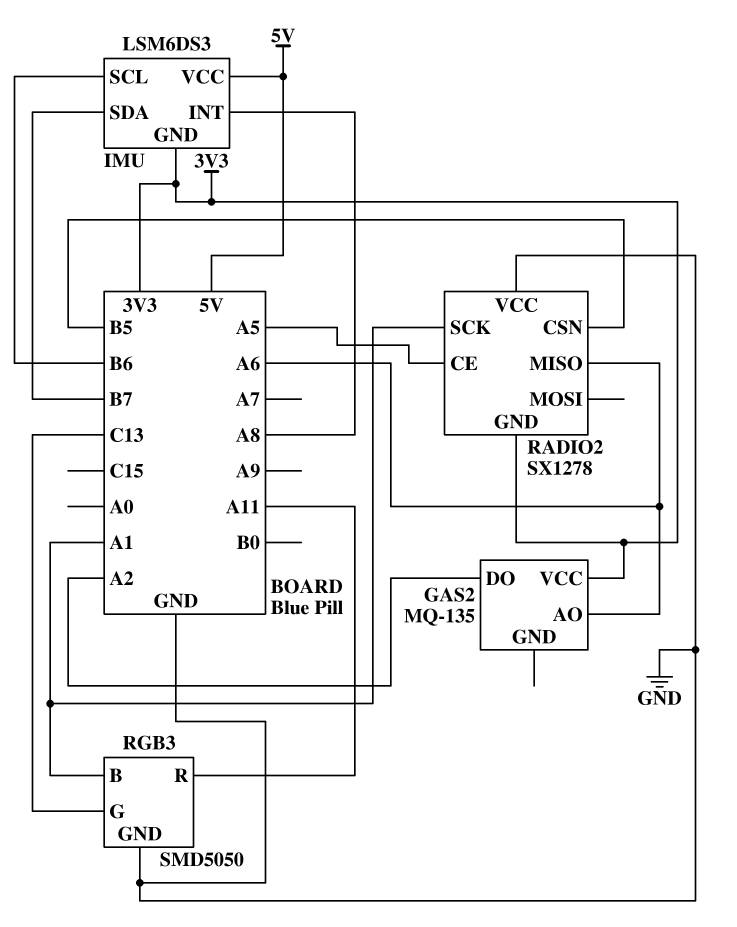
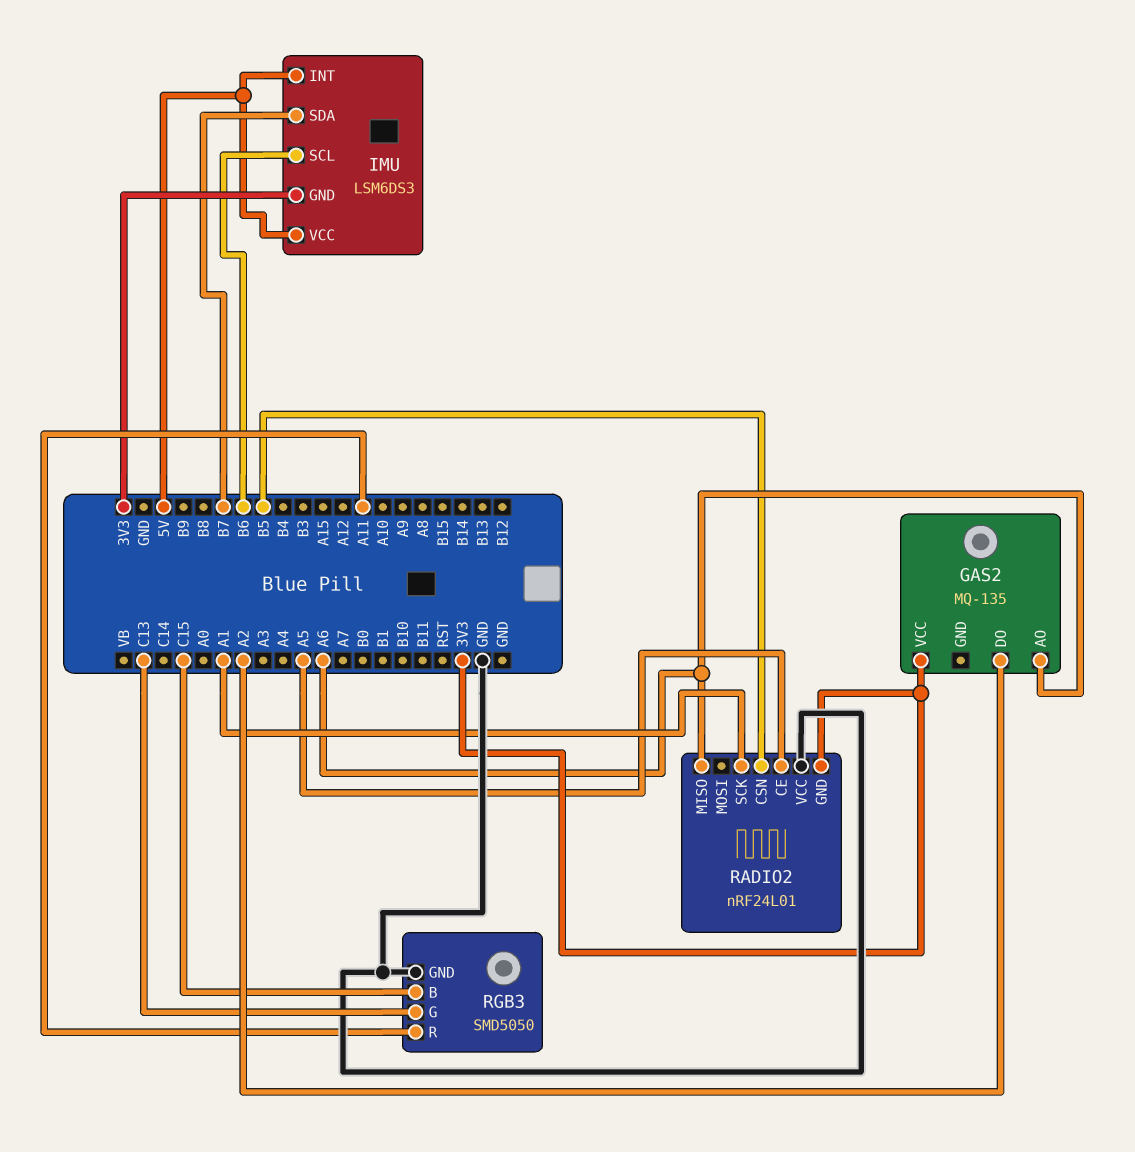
IMU pin INT: A8 -> 5V
RADIO2: SX1278 -> nRF24L01
RGB3 pin B: A1 -> C15

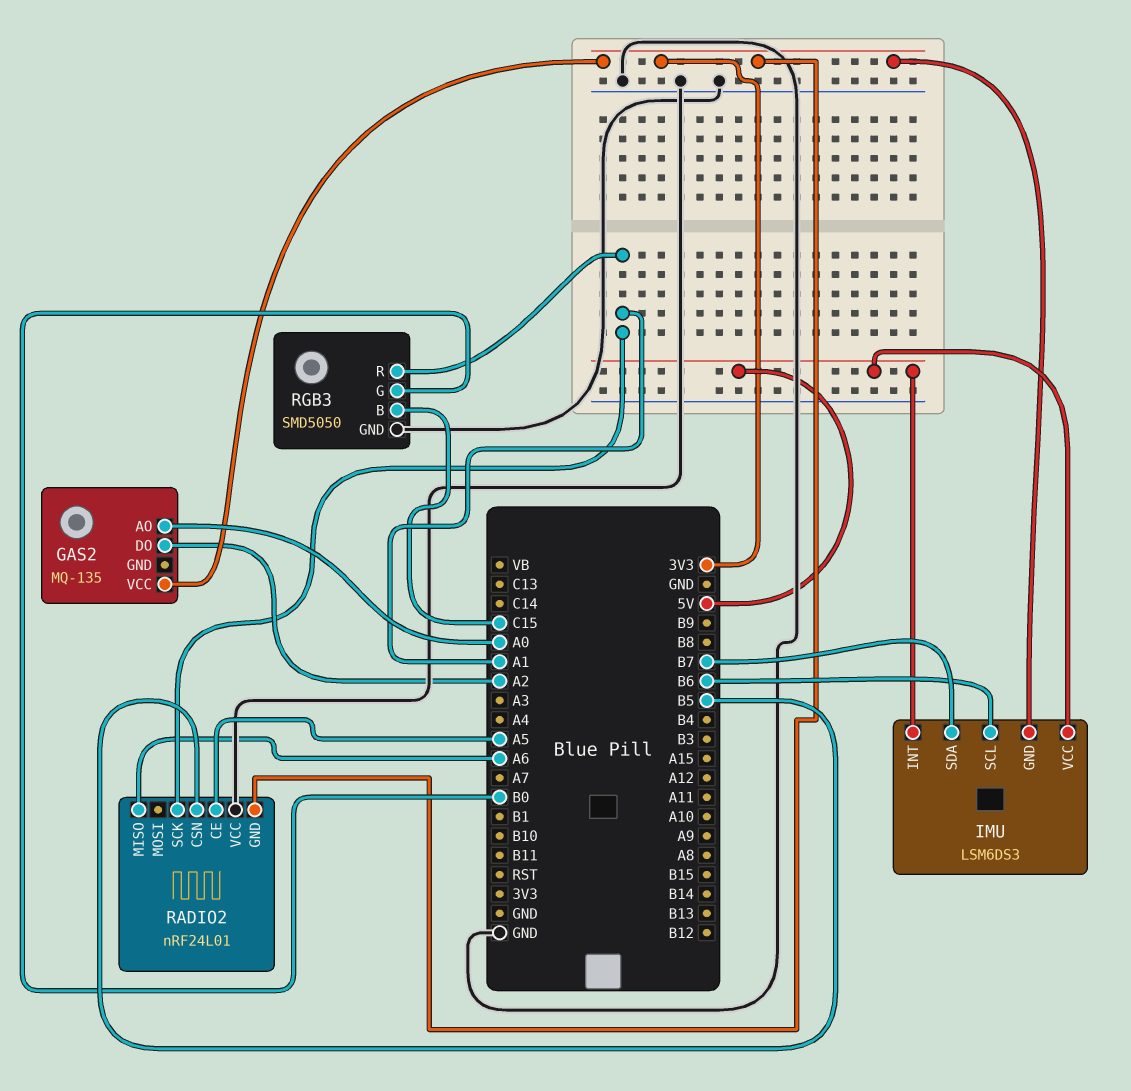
GAS2 pin AO: A6 -> A0
RGB3 pin G: C13 -> B0
RGB3 pin R: A11 -> A1

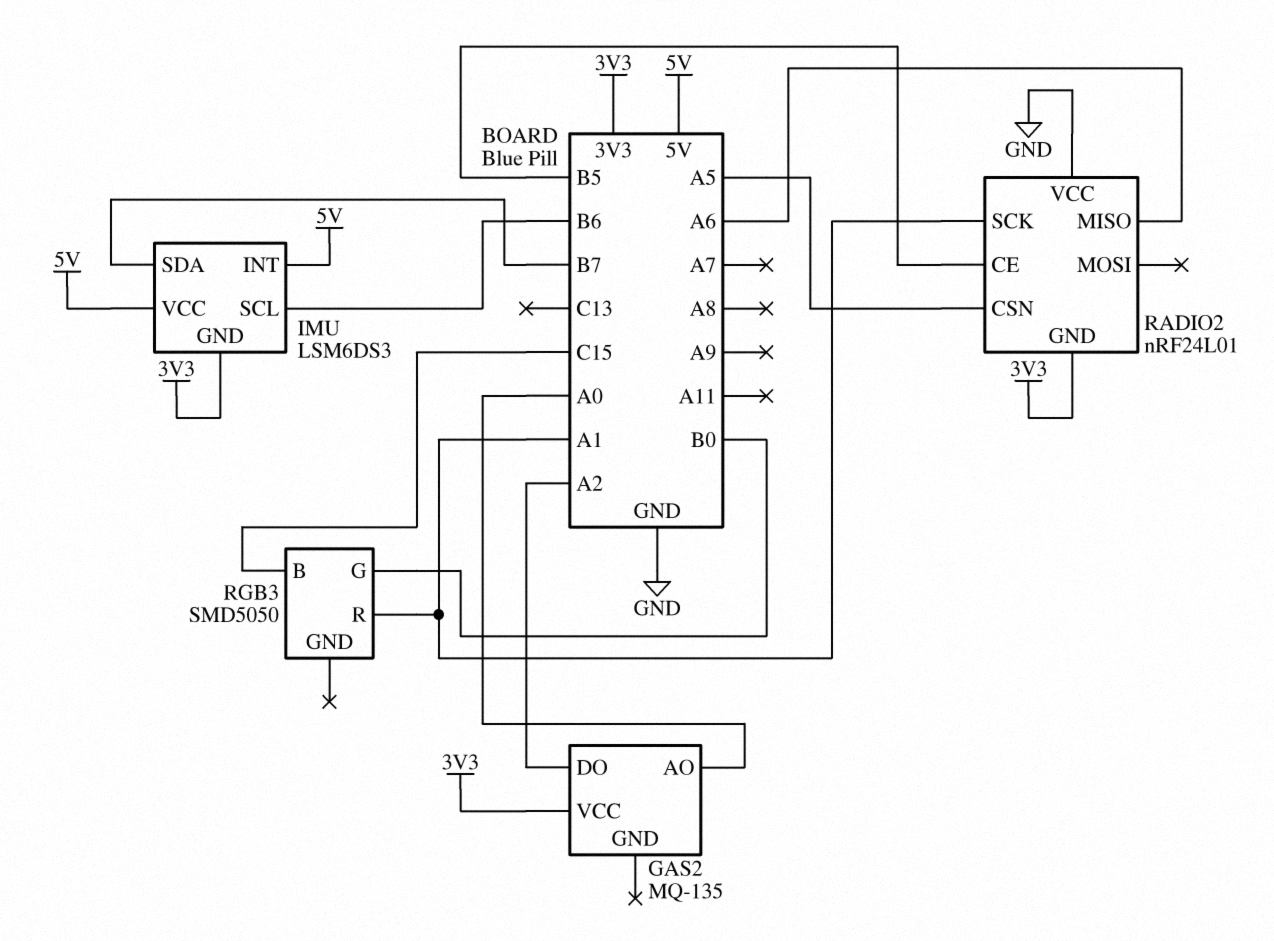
RADIO2 pin CE: A5 -> B5
RADIO2 pin CSN: B5 -> A5
RGB3 pin GND: GND -> none

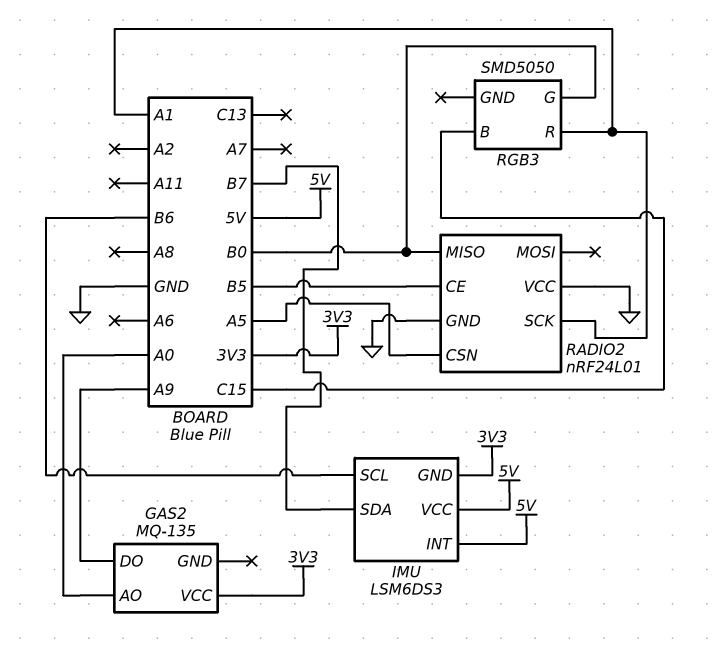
GAS2 pin DO: A2 -> A9
RADIO2 pin GND: 3V3 -> GND
RADIO2 pin MISO: A6 -> B0

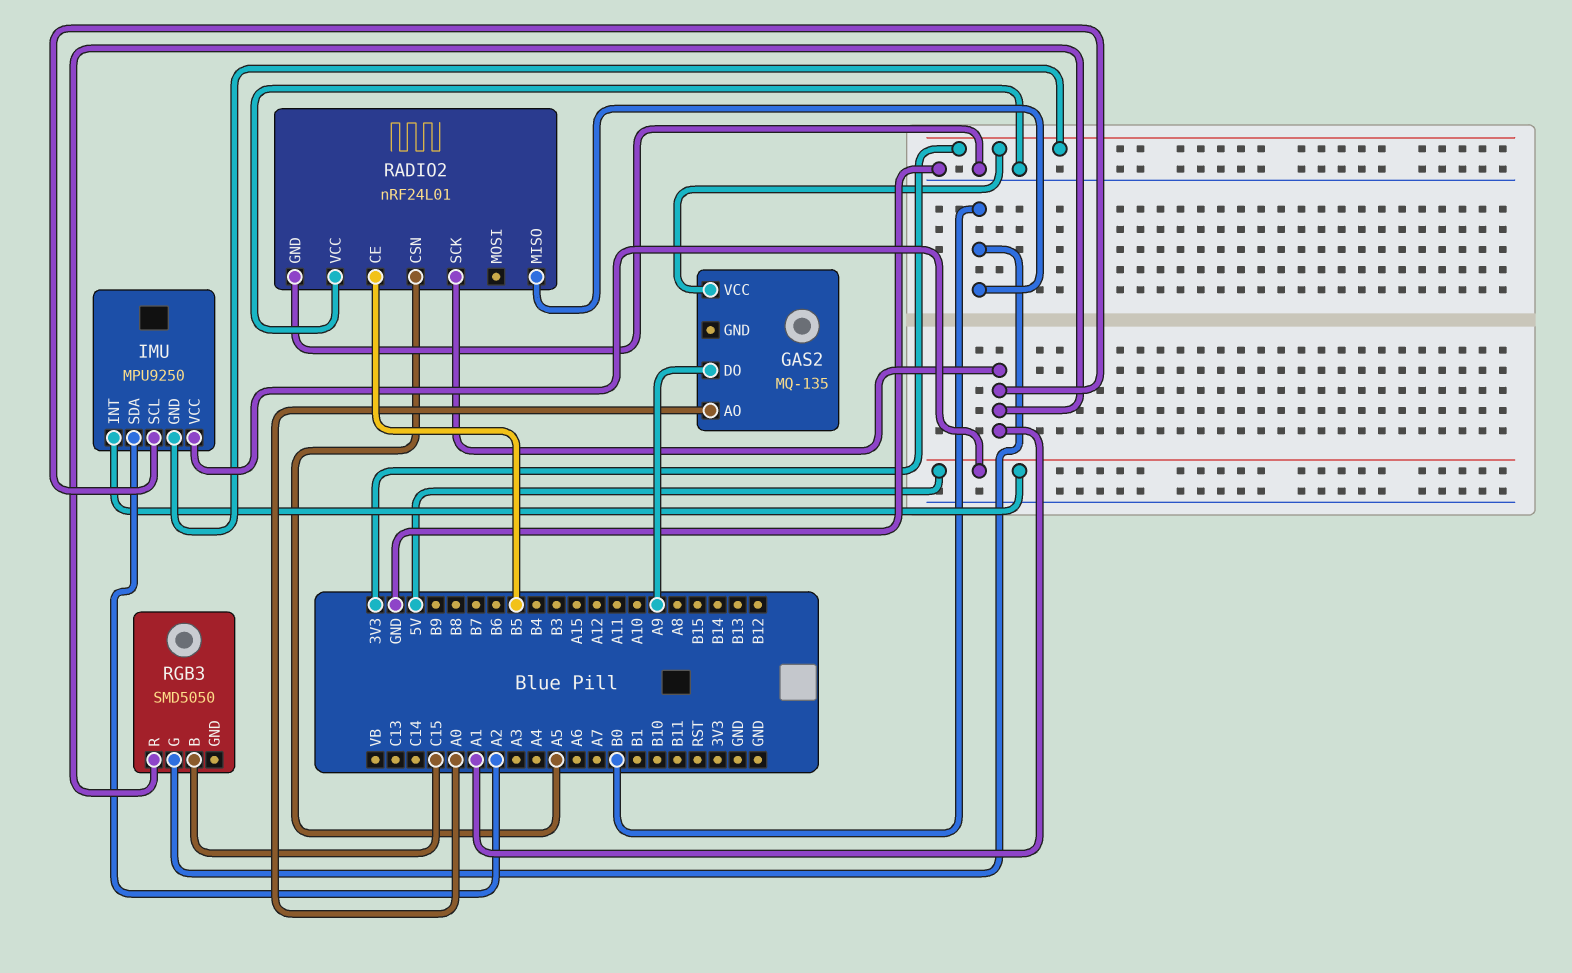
IMU: LSM6DS3 -> MPU9250
IMU pin SCL: B6 -> A1
IMU pin SDA: B7 -> A2

